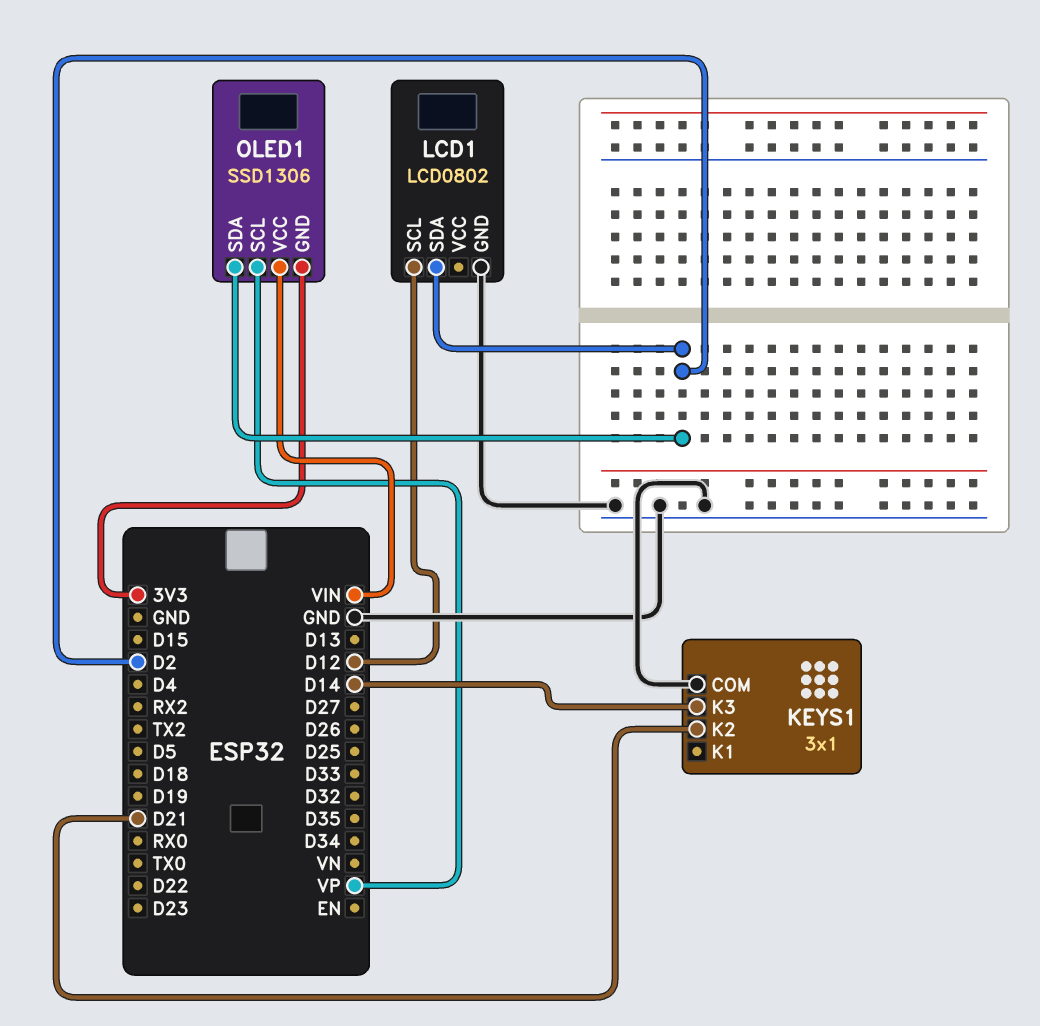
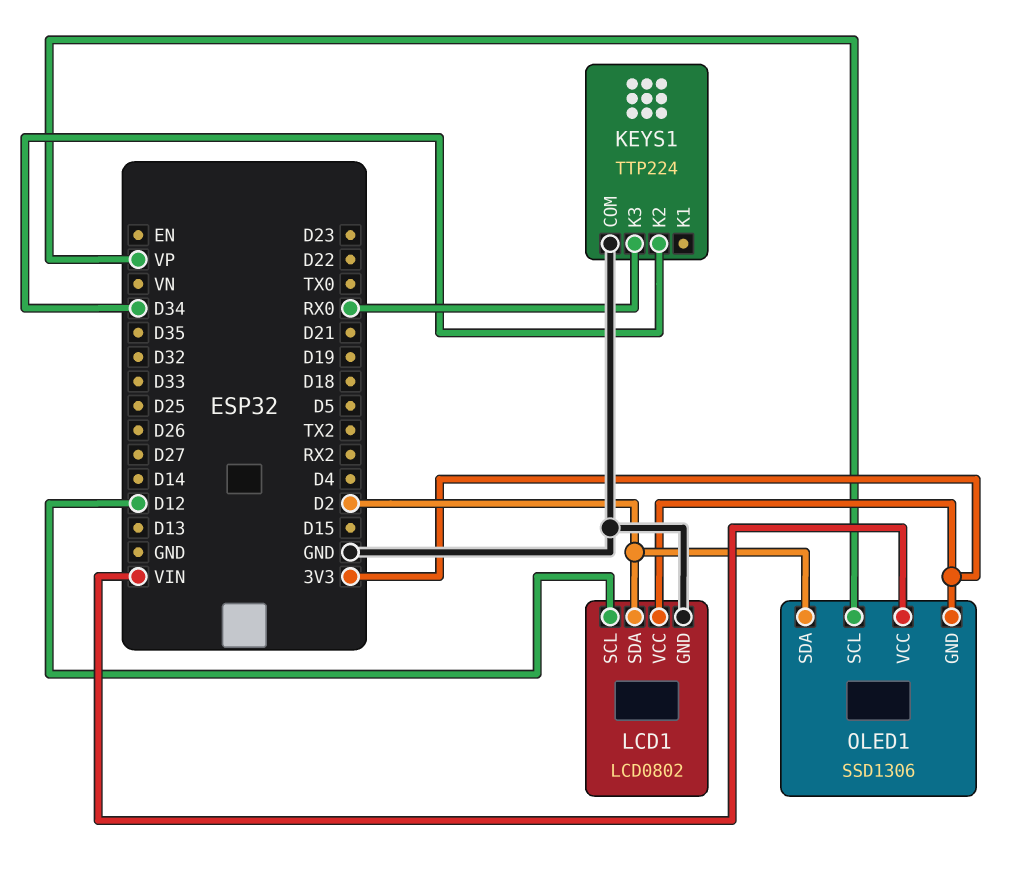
KEYS1: 3x1 -> TTP224
KEYS1 pin K2: D21 -> D34
KEYS1 pin K3: D14 -> RX0
LCD1 pin VCC: none -> 3V3

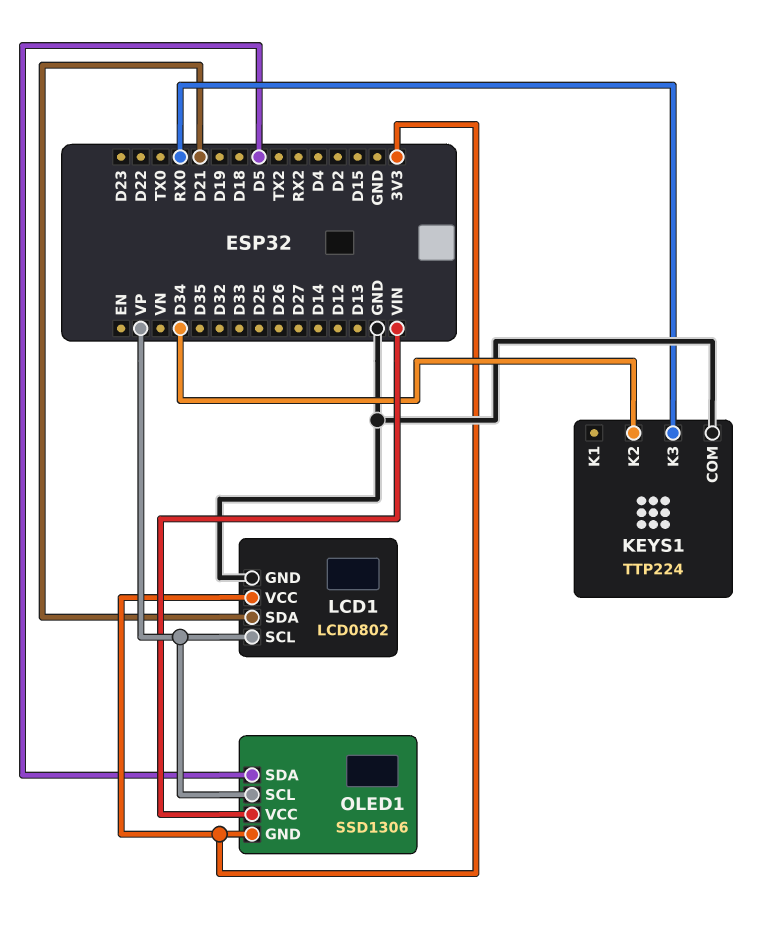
LCD1 pin SCL: D12 -> VP
LCD1 pin SDA: D2 -> D21
OLED1 pin SDA: D2 -> D5

